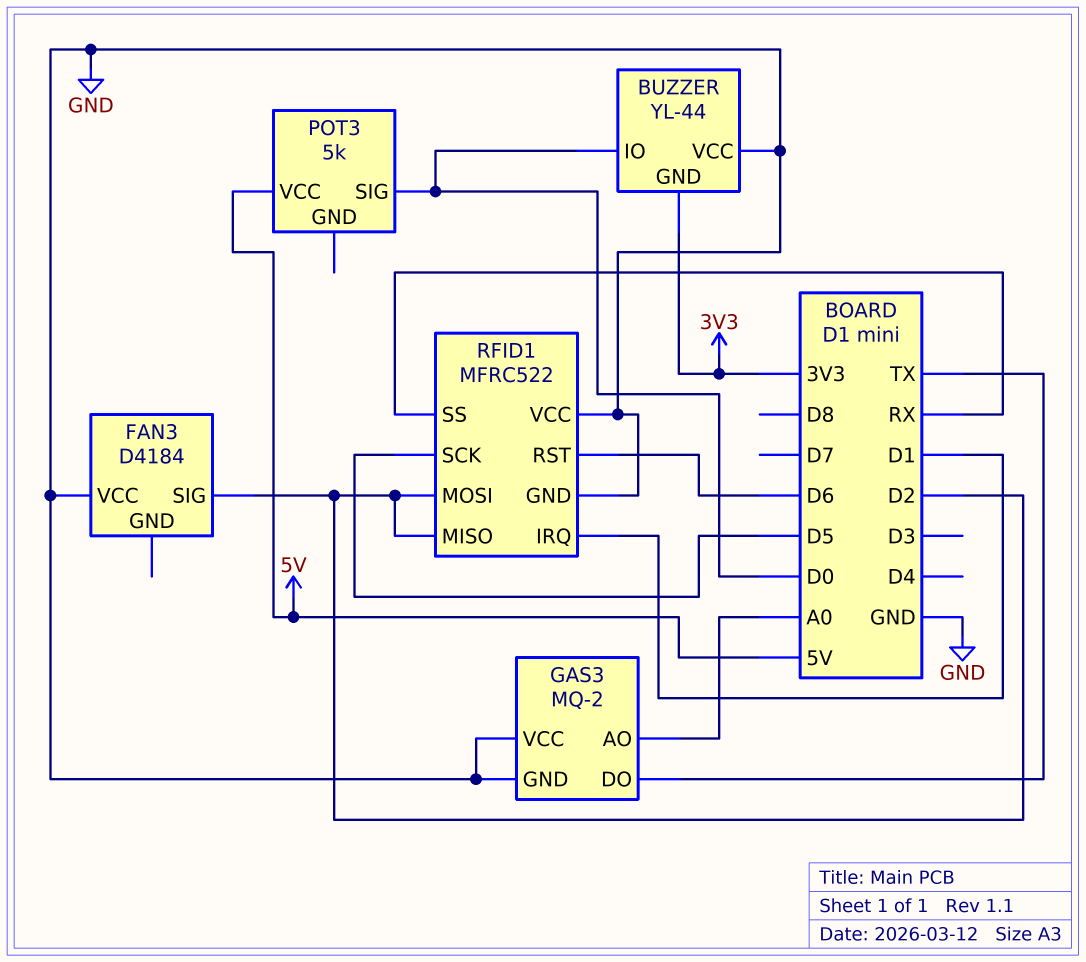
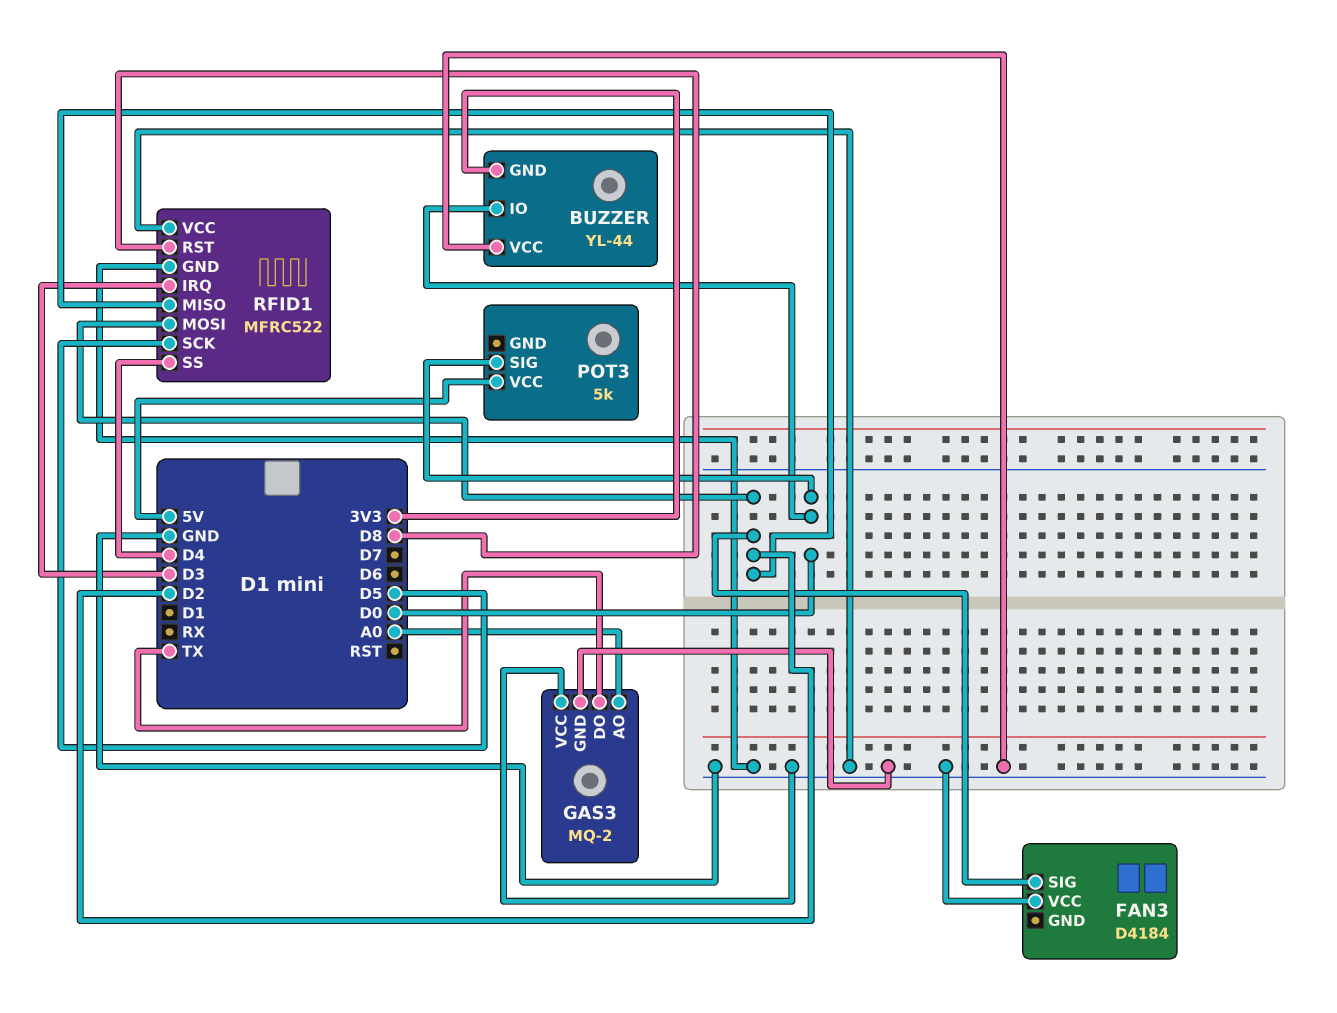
RFID1 pin IRQ: D1 -> D3
RFID1 pin RST: D6 -> D8
RFID1 pin SS: RX -> D4

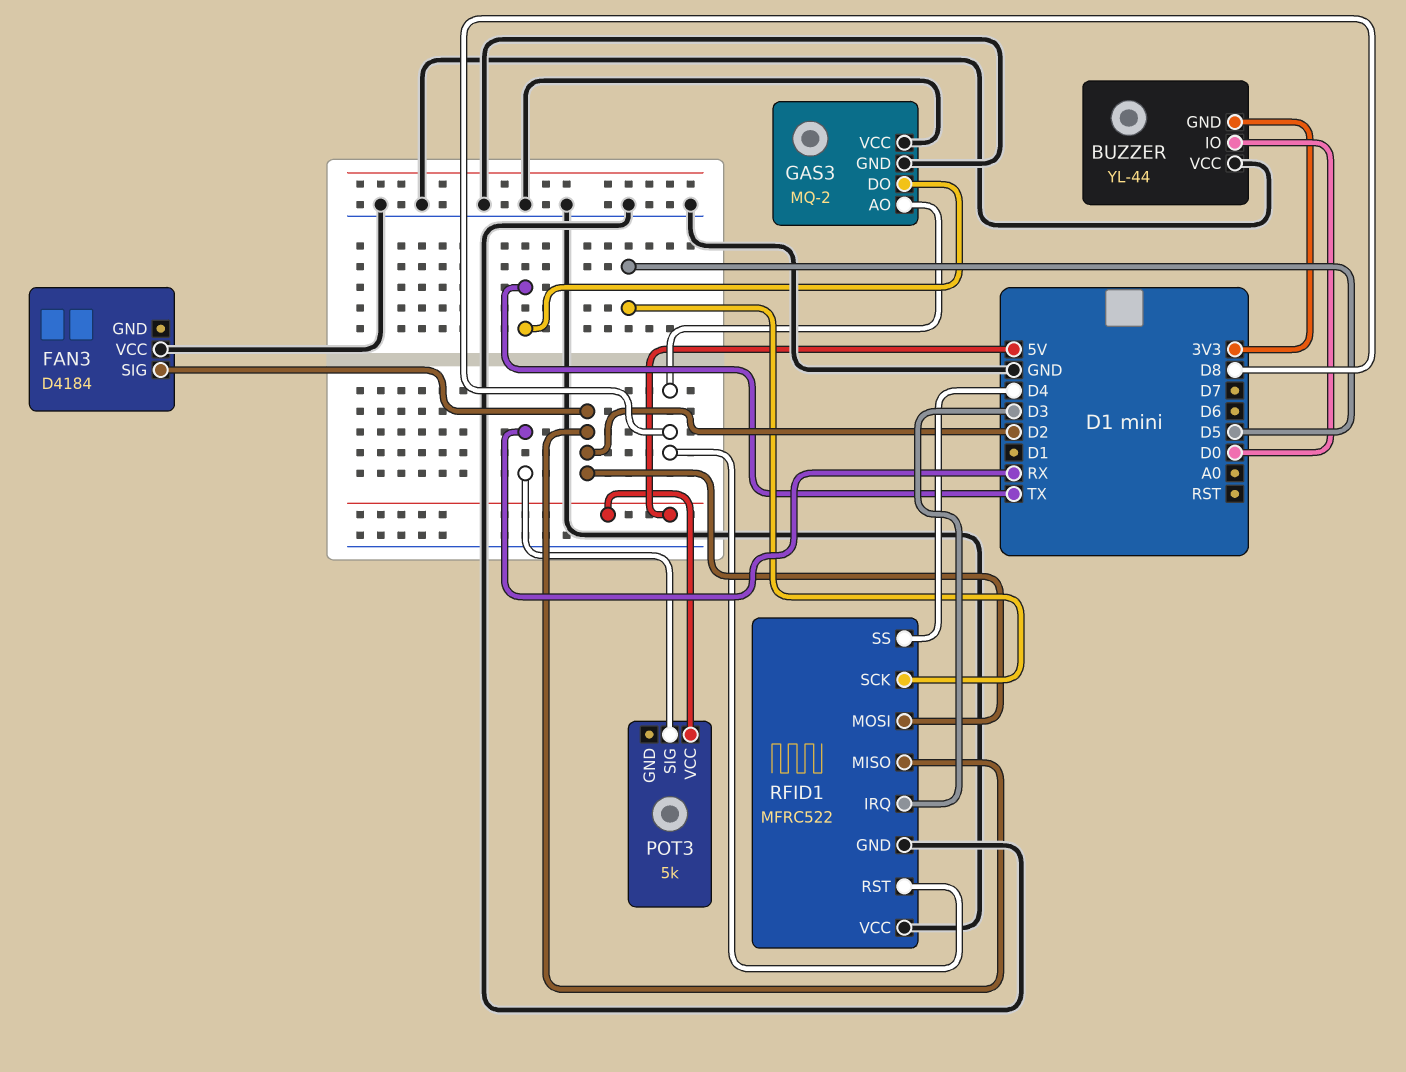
GAS3 pin AO: A0 -> D8
POT3 pin SIG: D0 -> RX

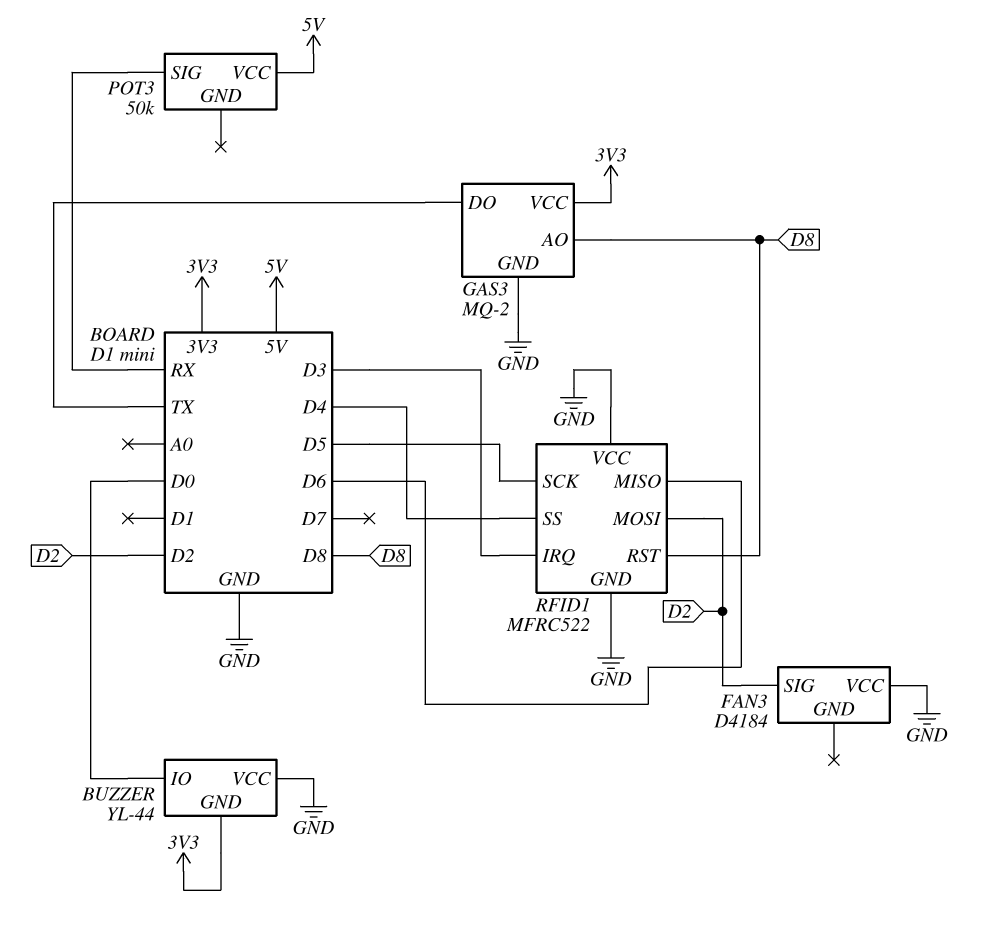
GAS3 pin VCC: GND -> 3V3
POT3: 5k -> 50k
RFID1 pin MISO: D2 -> D6

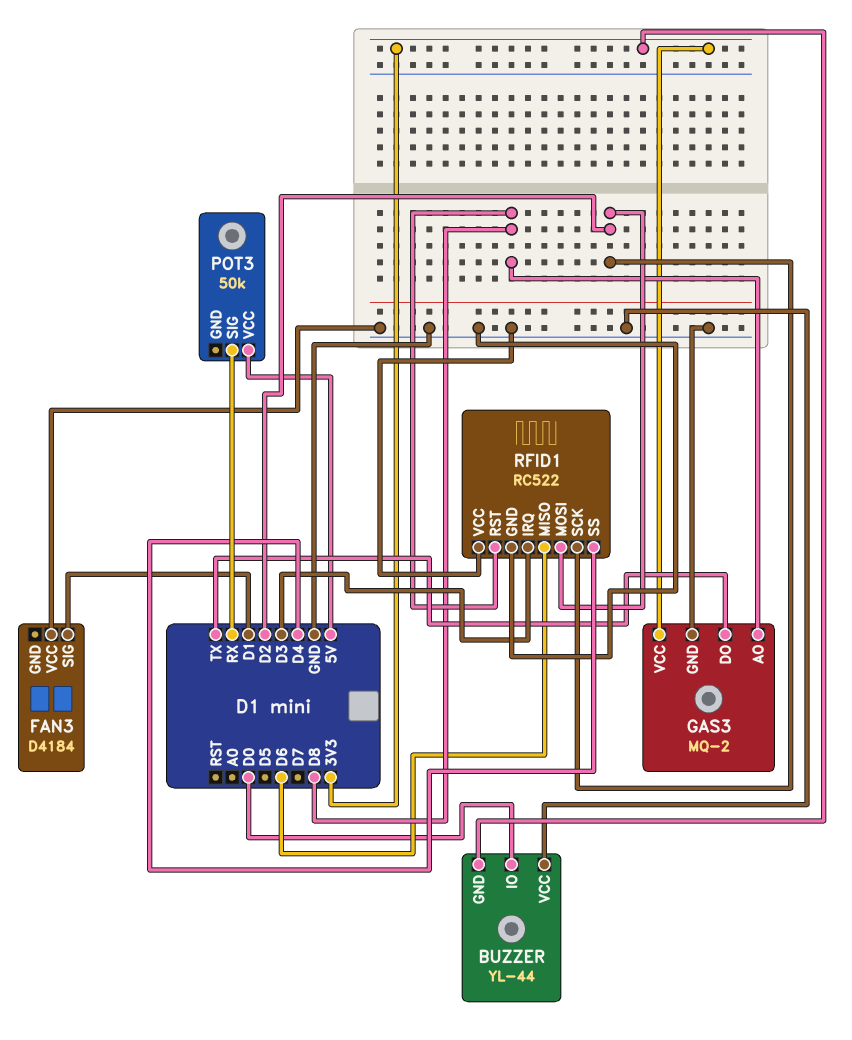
FAN3 pin SIG: D2 -> D1
RFID1: MFRC522 -> RC522
RFID1 pin SCK: D5 -> D2

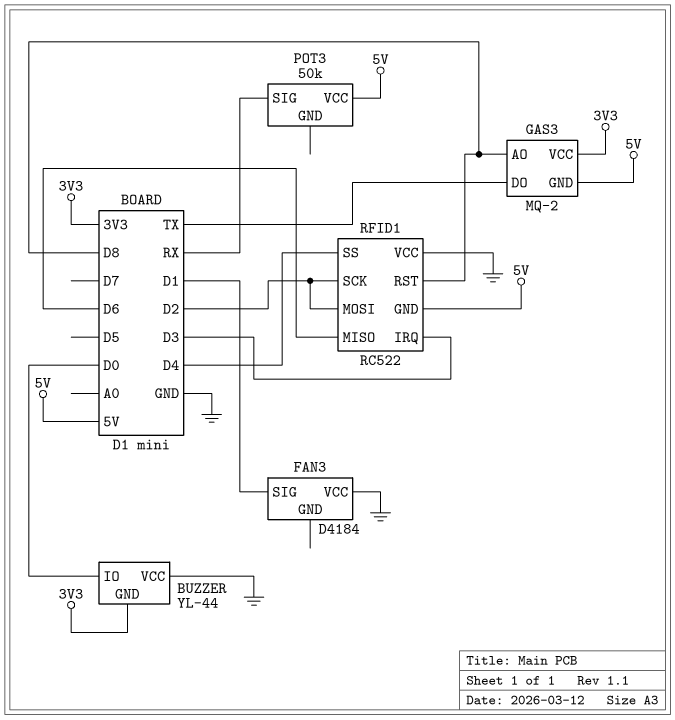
GAS3 pin GND: GND -> 5V
RFID1 pin GND: GND -> 5V

